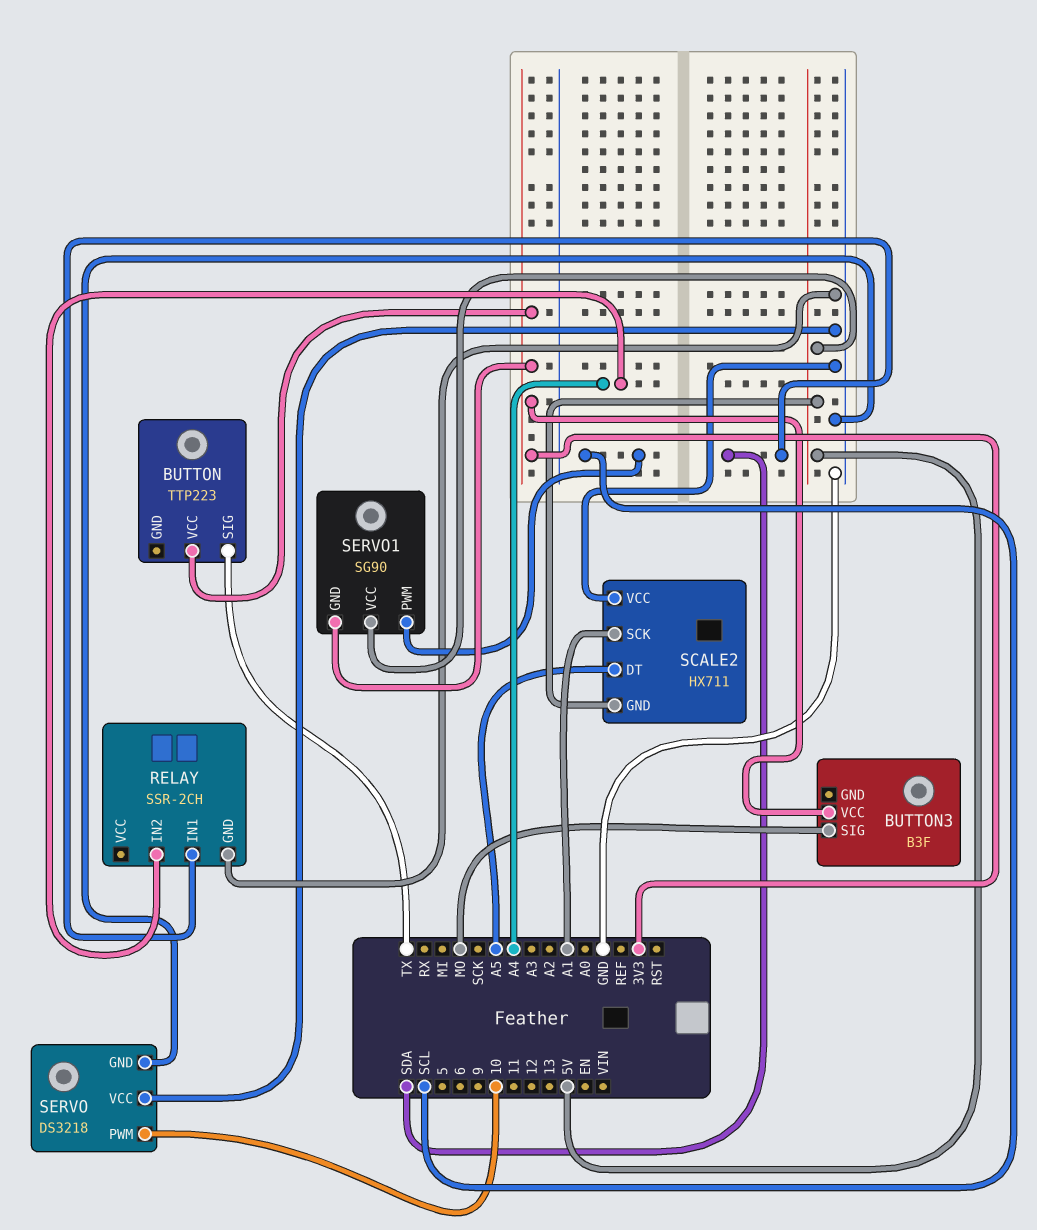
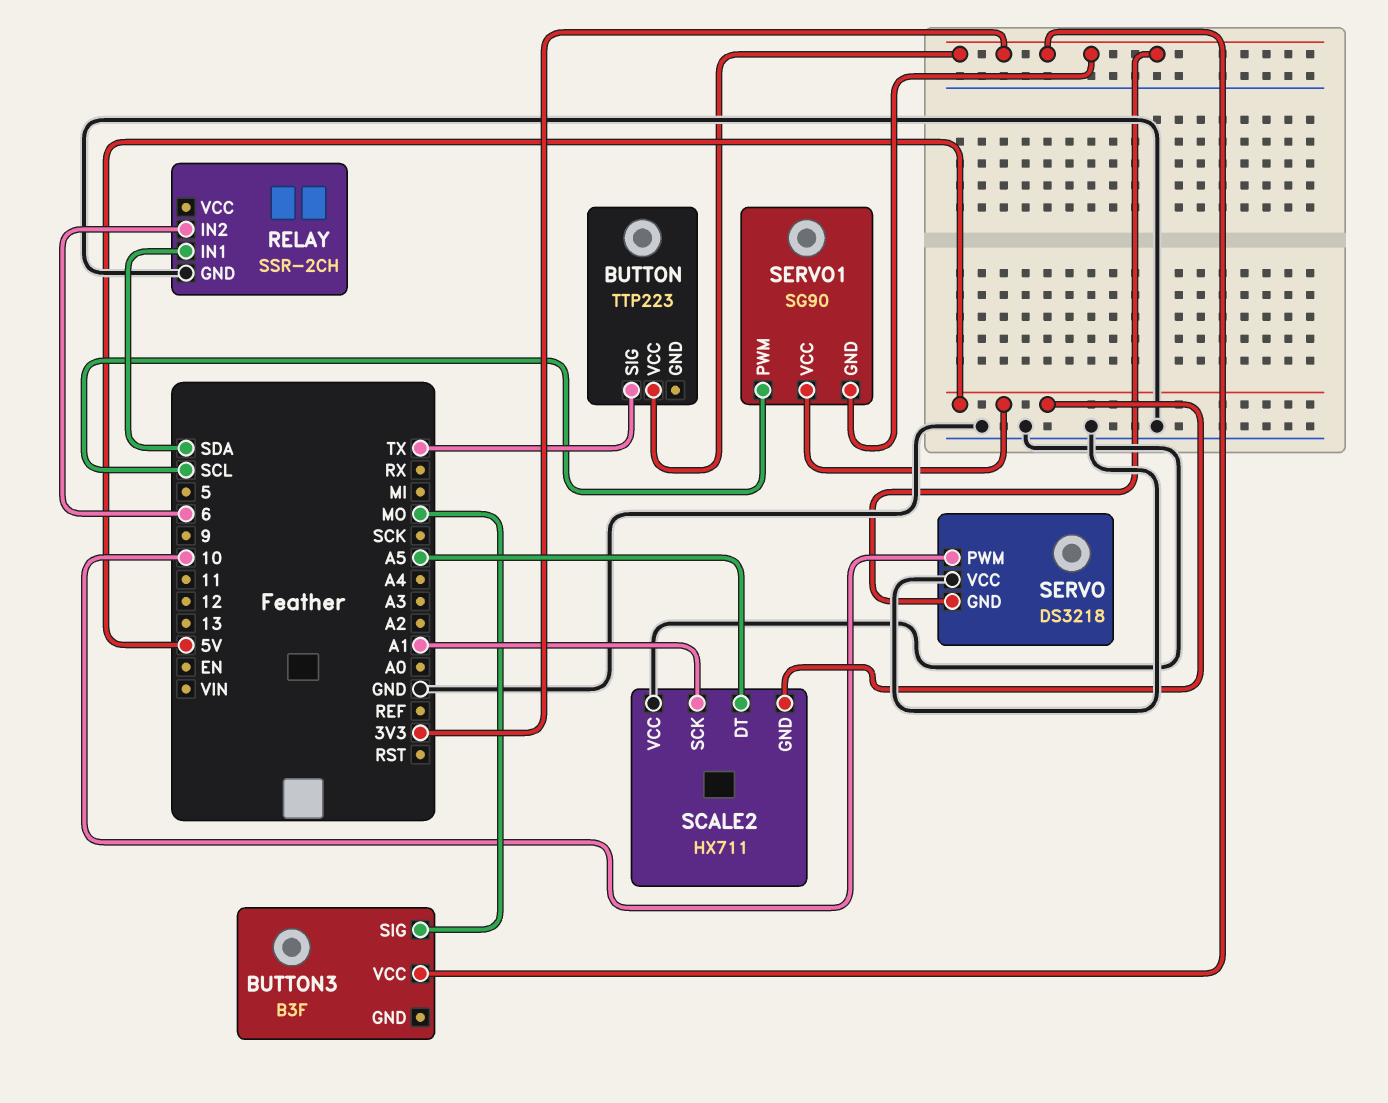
RELAY pin IN2: A4 -> 6
SERVO pin GND: GND -> 3V3

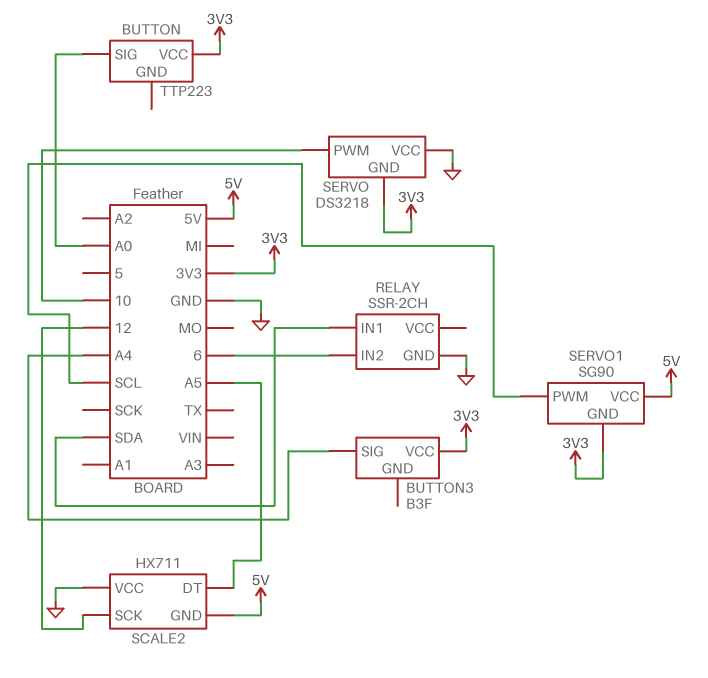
BUTTON pin SIG: TX -> A0
BUTTON3 pin SIG: MO -> A4
SCALE2 pin SCK: A1 -> 12

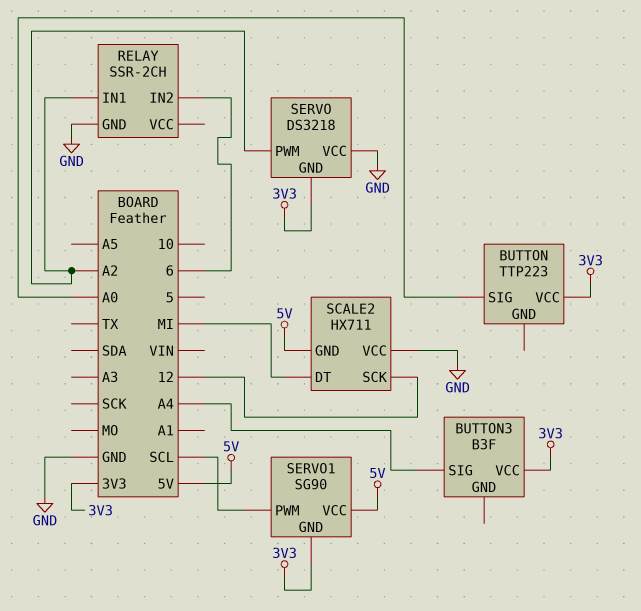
RELAY pin IN1: SDA -> A2
SCALE2 pin DT: A5 -> MI
SERVO pin PWM: 10 -> A2

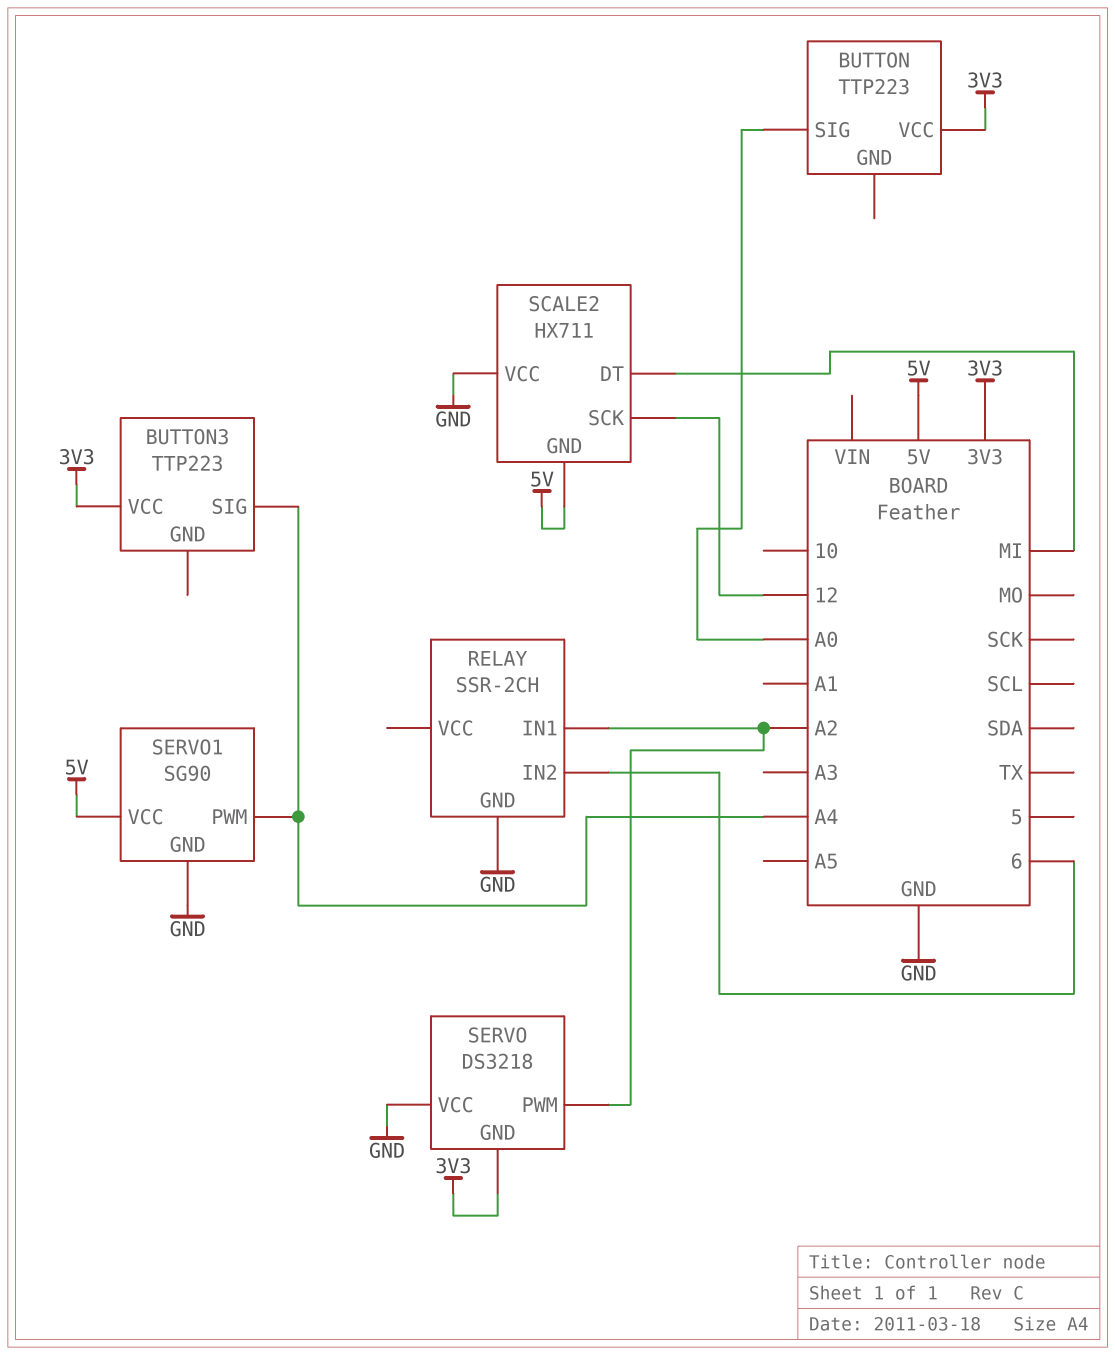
BUTTON3: B3F -> TTP223
SERVO1 pin GND: 3V3 -> GND
SERVO1 pin PWM: SCL -> A4

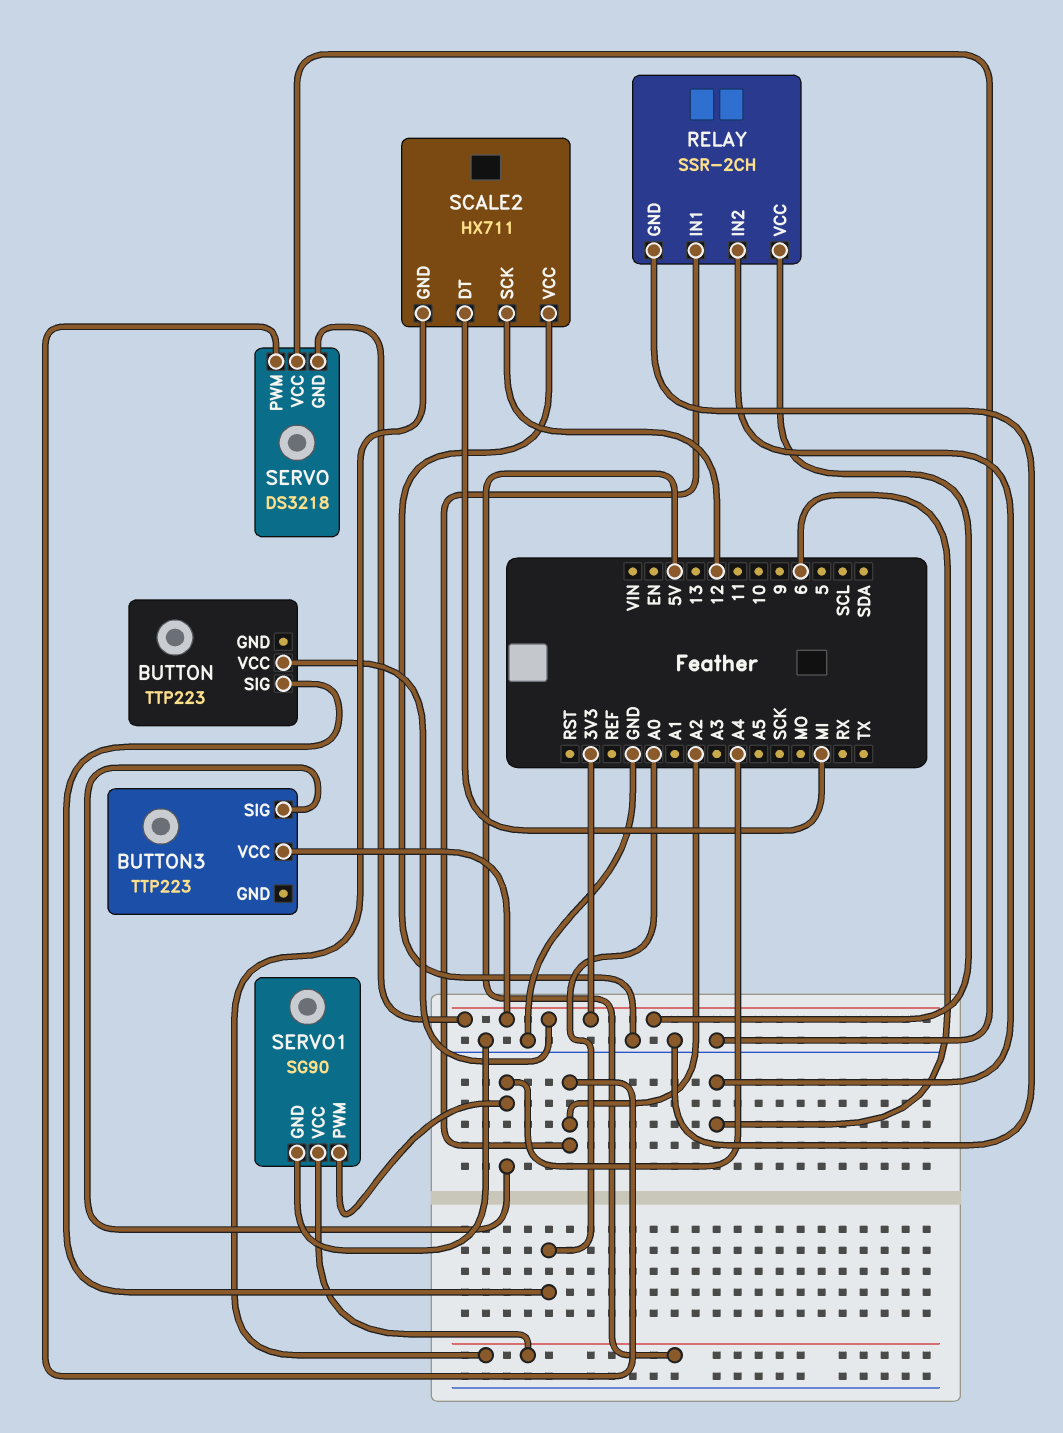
RELAY pin VCC: none -> 3V3

